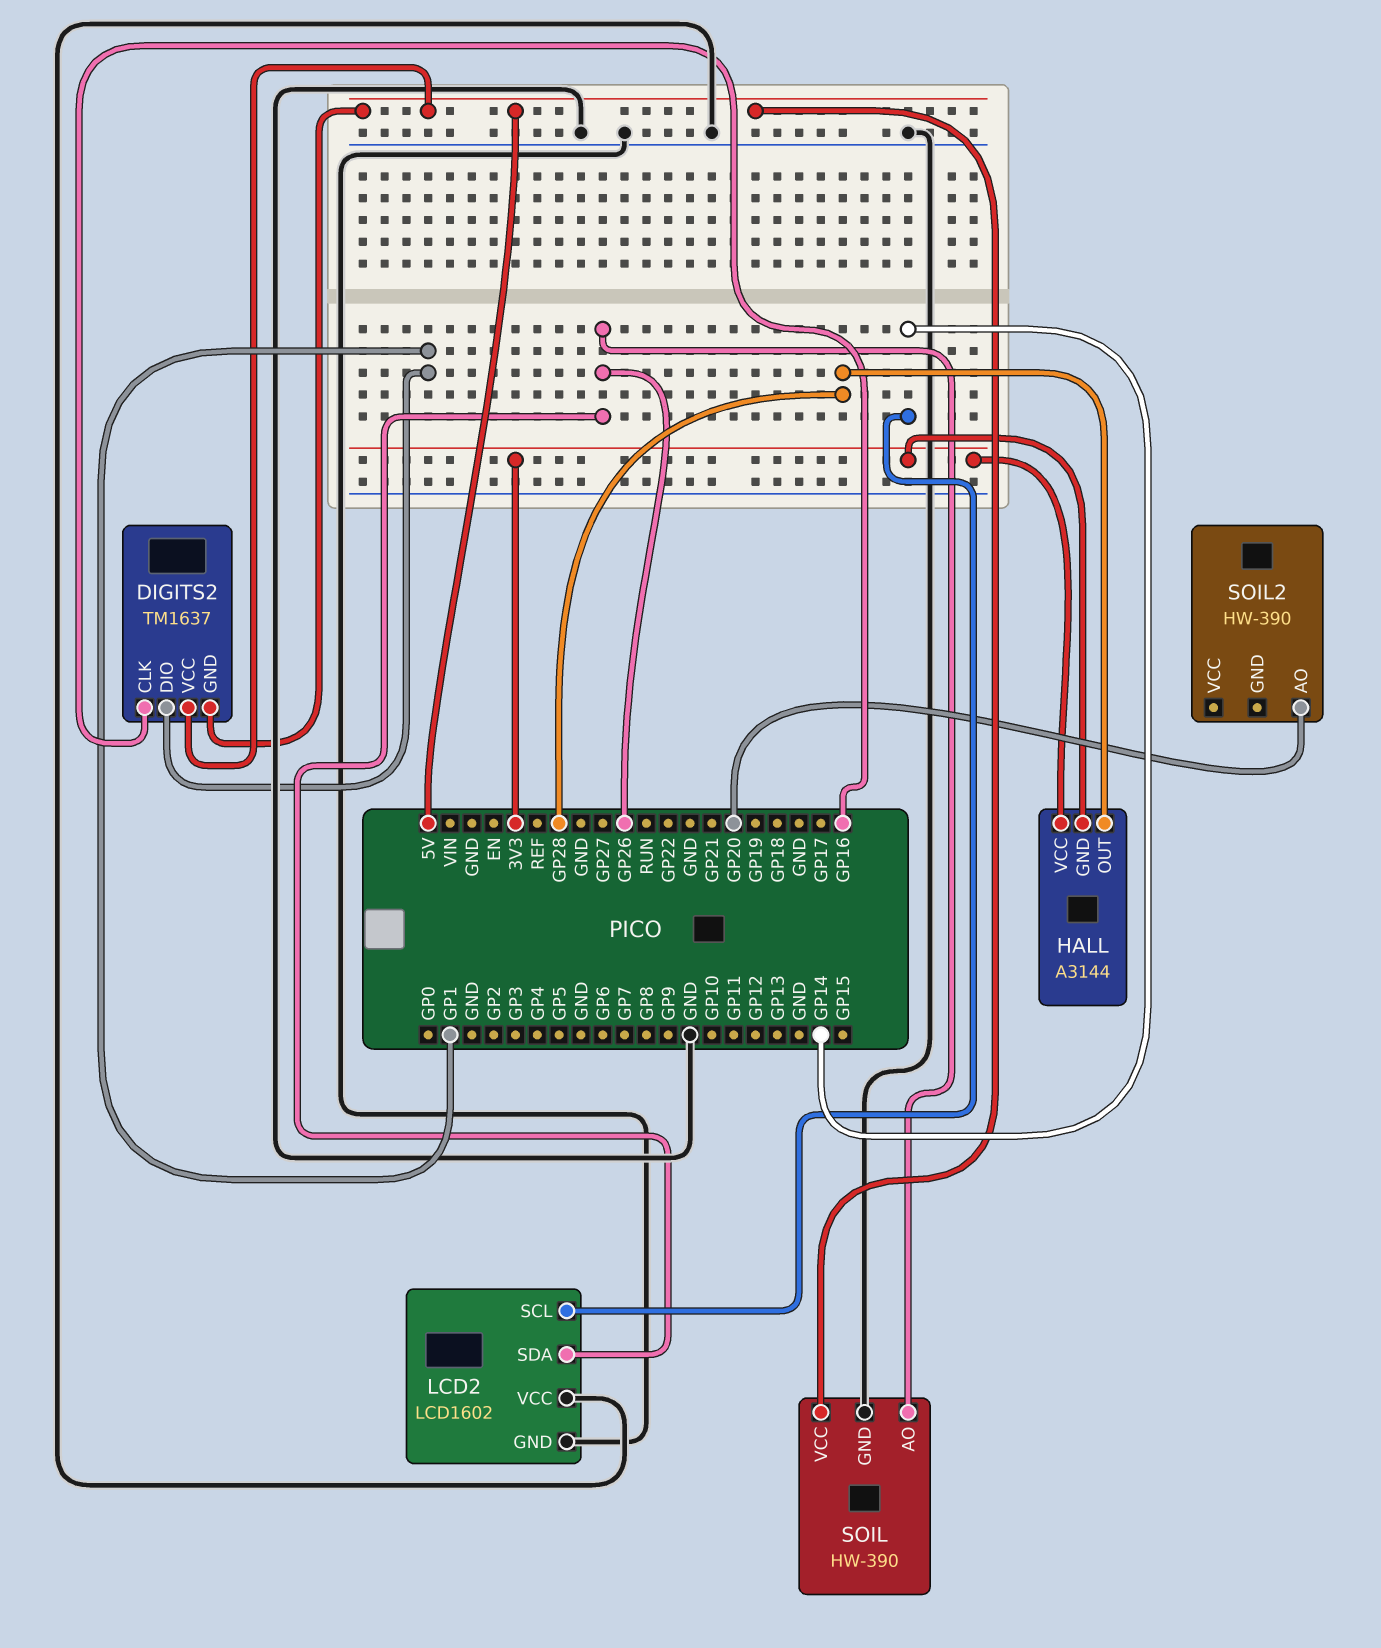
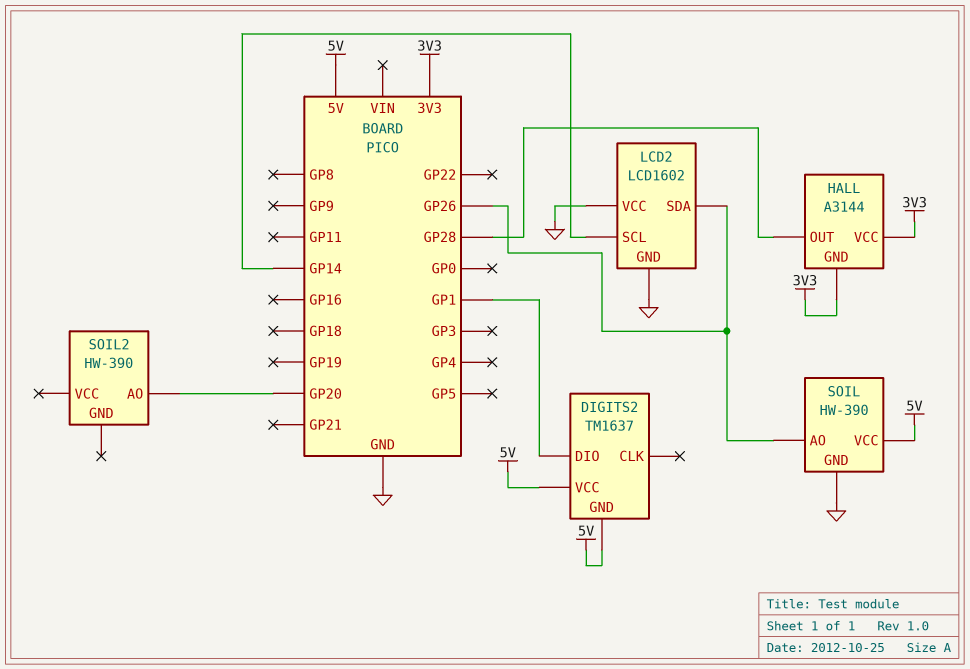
DIGITS2 pin CLK: GP16 -> none

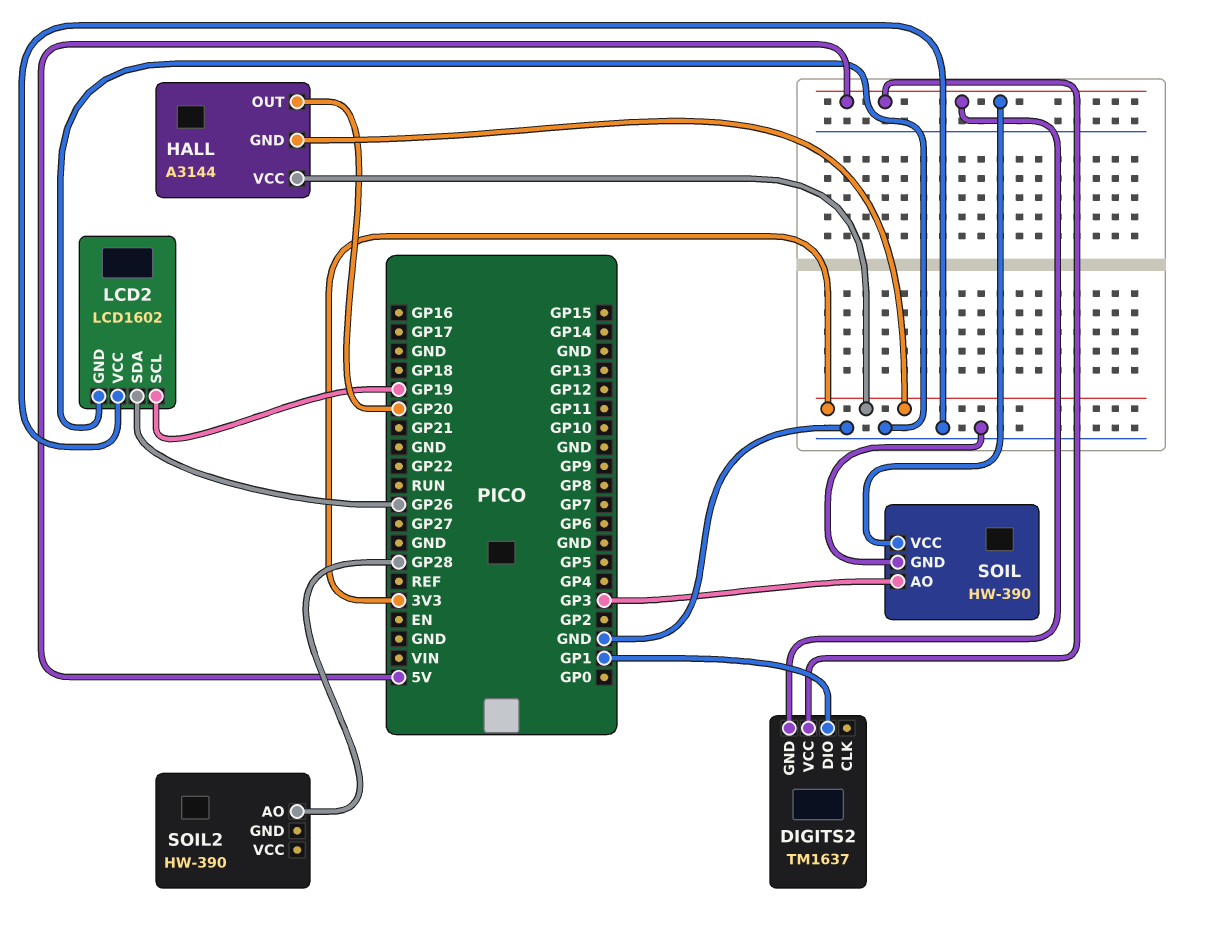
HALL pin OUT: GP28 -> GP20
LCD2 pin SCL: GP14 -> GP19
SOIL pin AO: GP26 -> GP3
SOIL2 pin AO: GP20 -> GP28

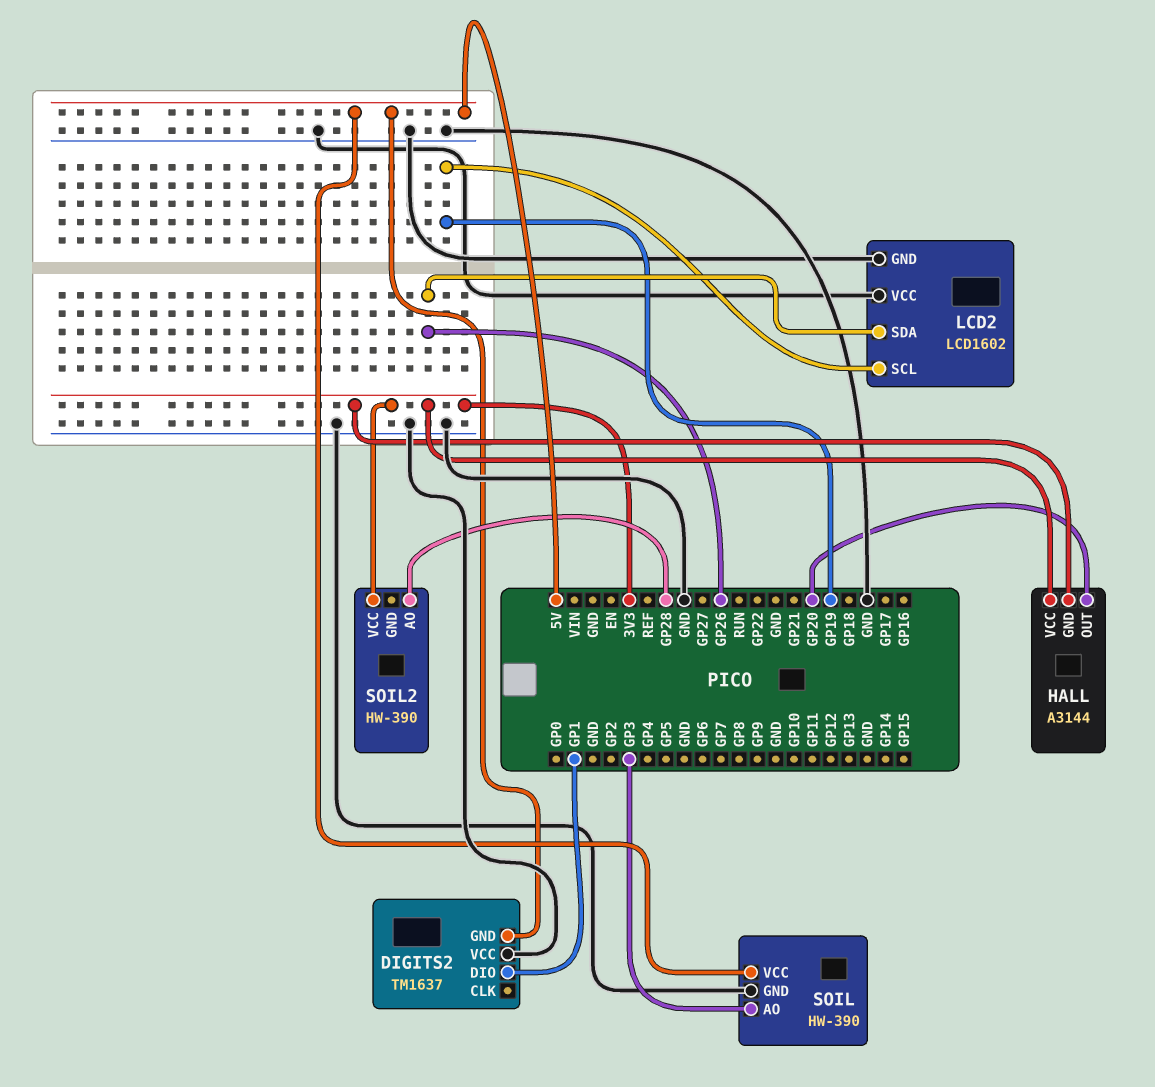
DIGITS2 pin VCC: 5V -> GND
SOIL2 pin VCC: none -> 3V3

